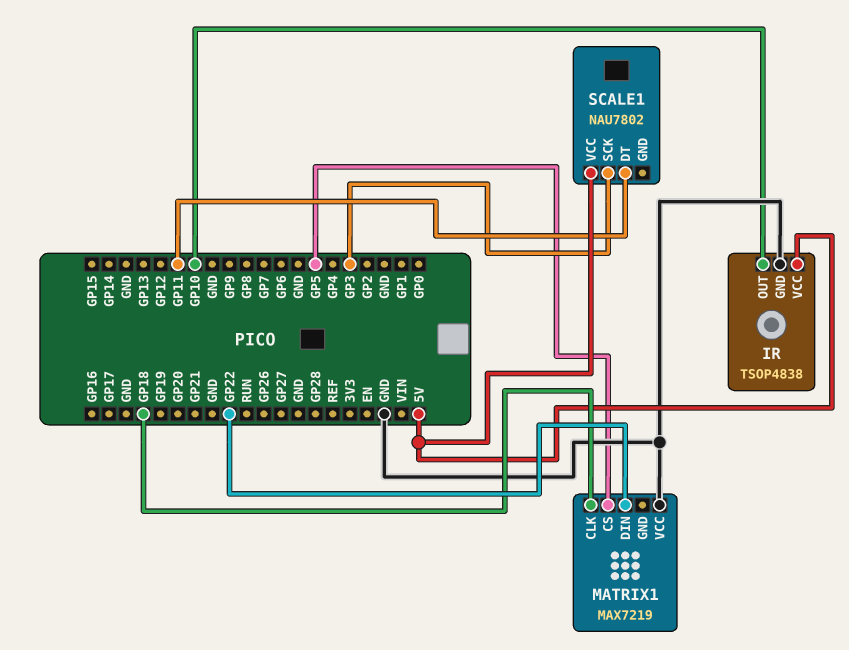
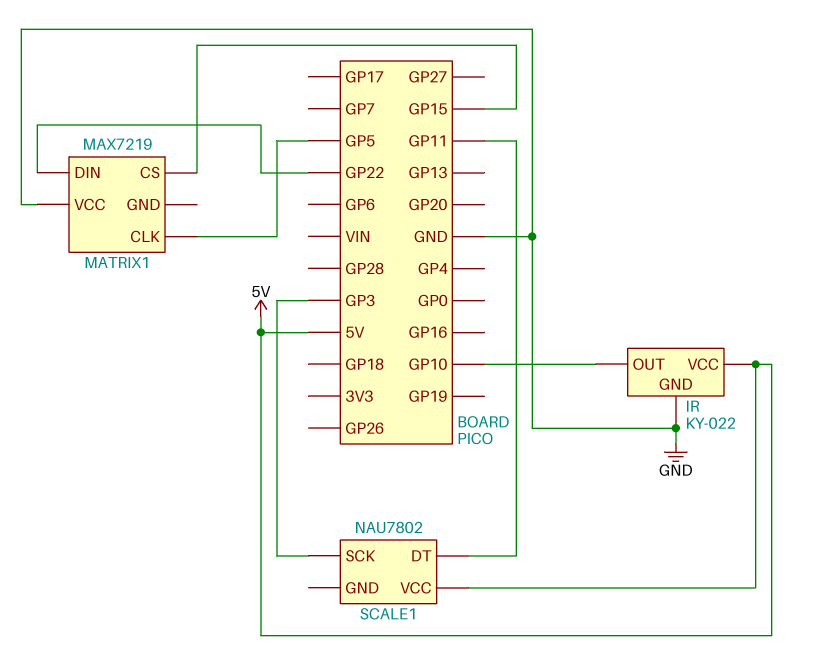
IR: TSOP4838 -> KY-022
MATRIX1 pin CLK: GP18 -> GP5
MATRIX1 pin CS: GP5 -> GP15

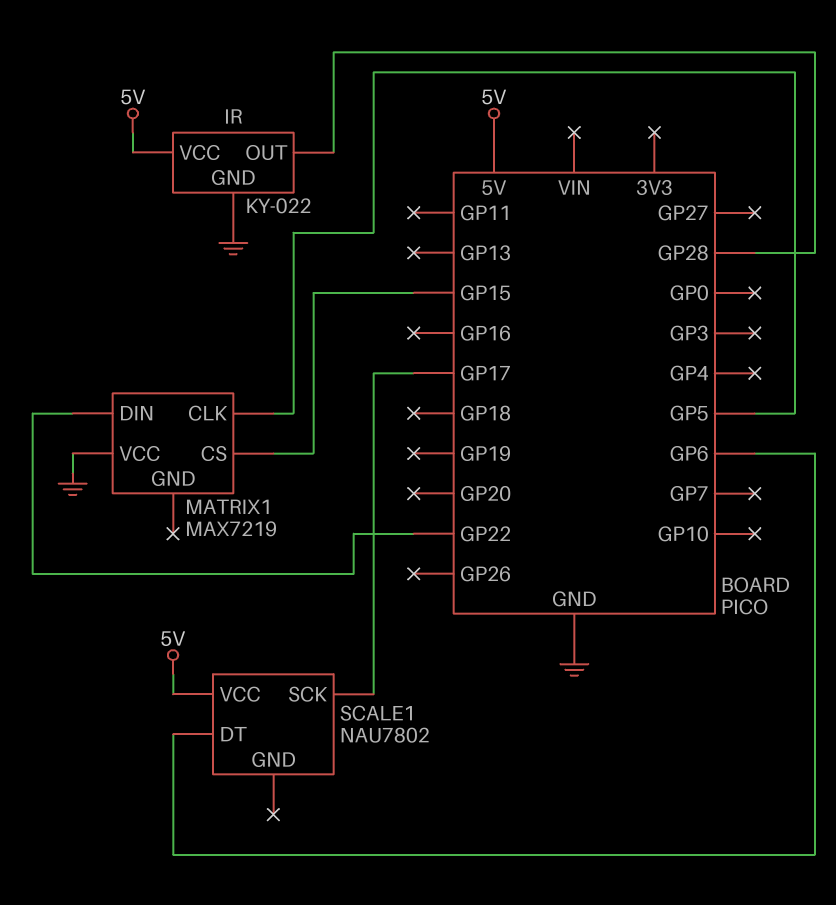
IR pin OUT: GP10 -> GP28
SCALE1 pin DT: GP11 -> GP6
SCALE1 pin SCK: GP3 -> GP17

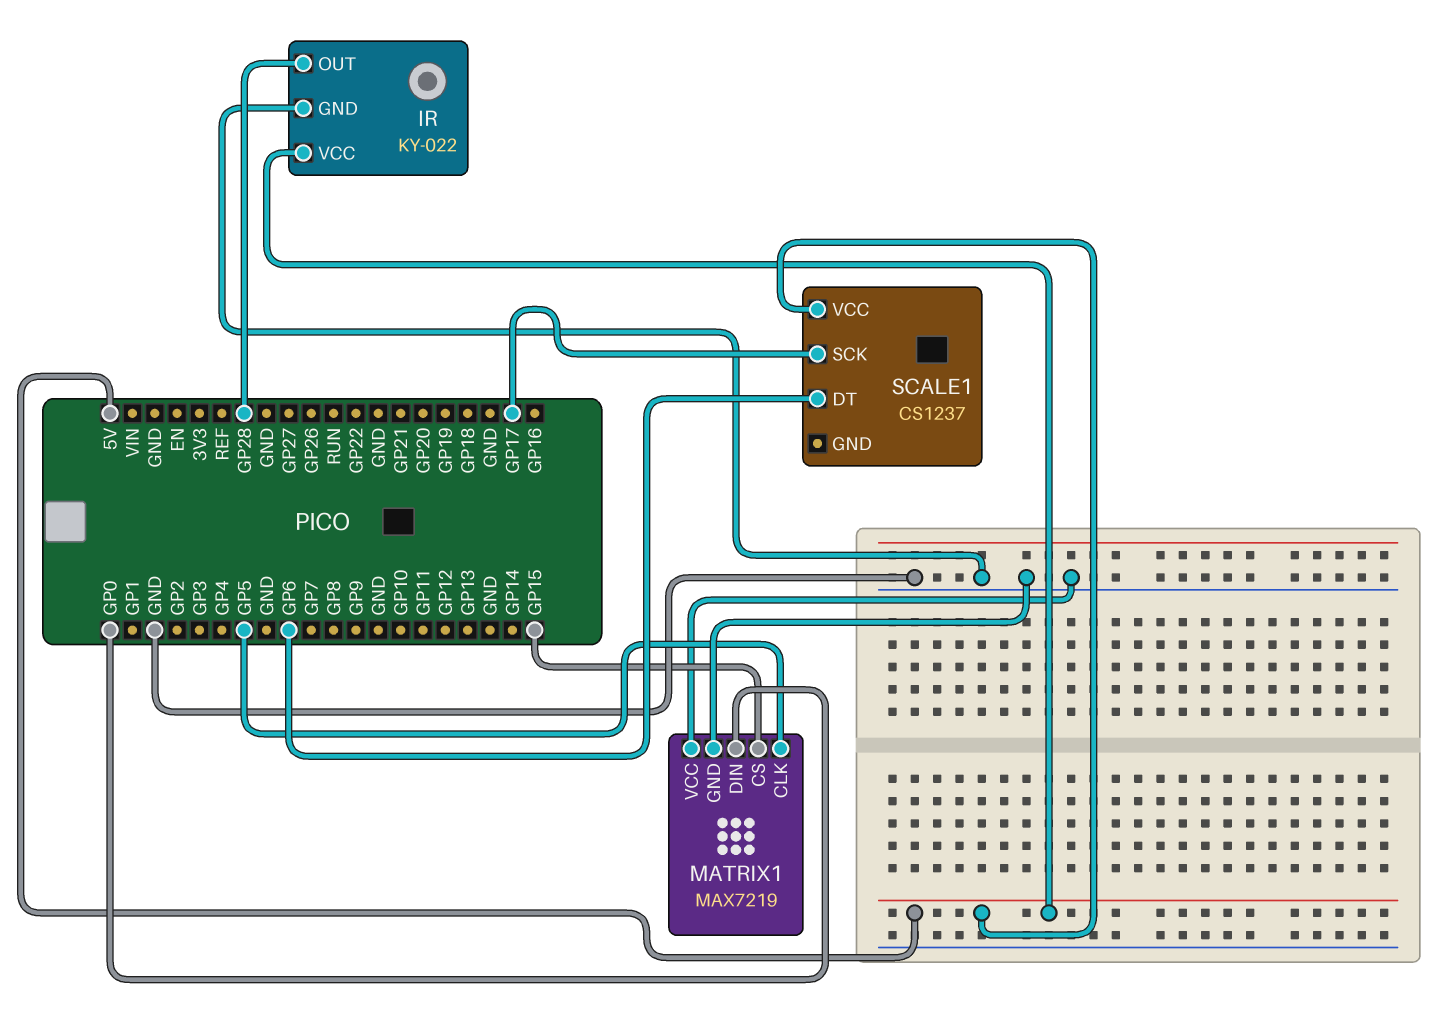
MATRIX1 pin DIN: GP22 -> GP0
MATRIX1 pin GND: none -> GND
SCALE1: NAU7802 -> CS1237

